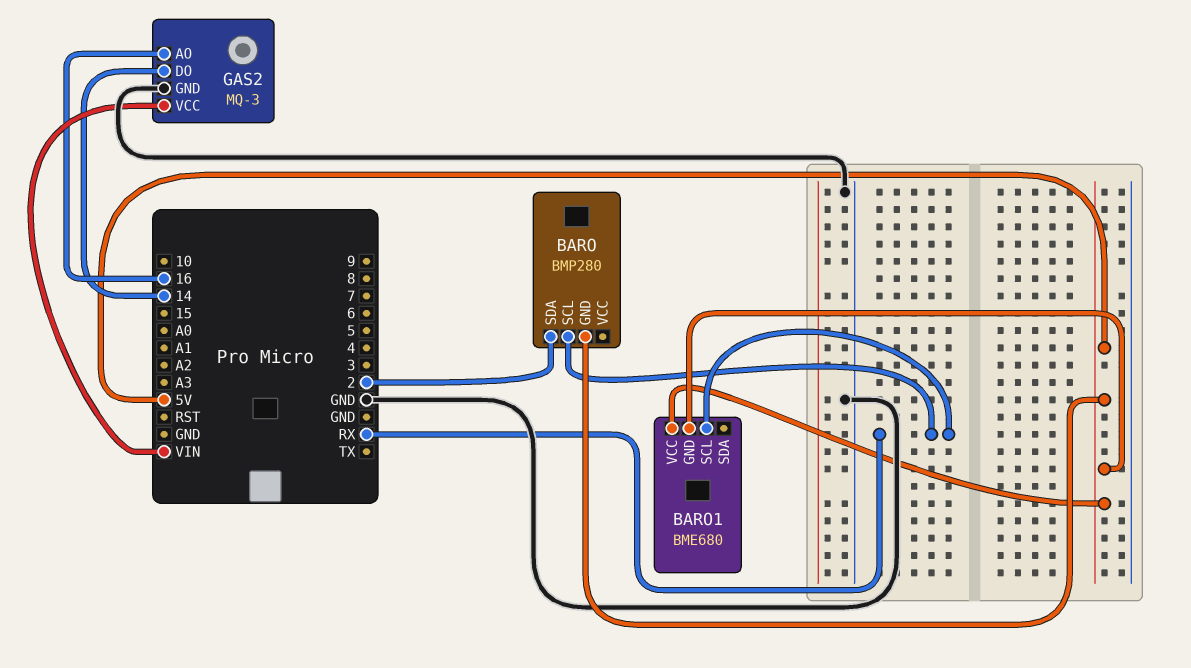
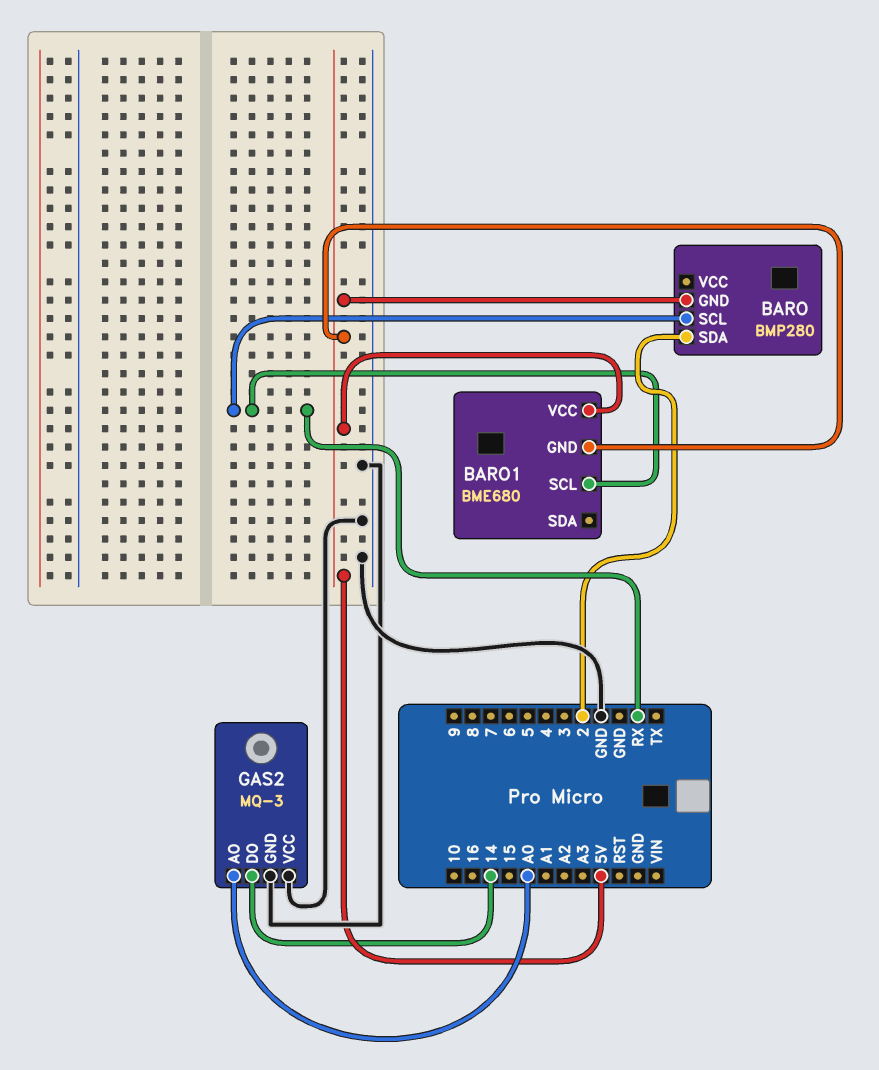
GAS2 pin AO: 16 -> A0
GAS2 pin VCC: VIN -> GND

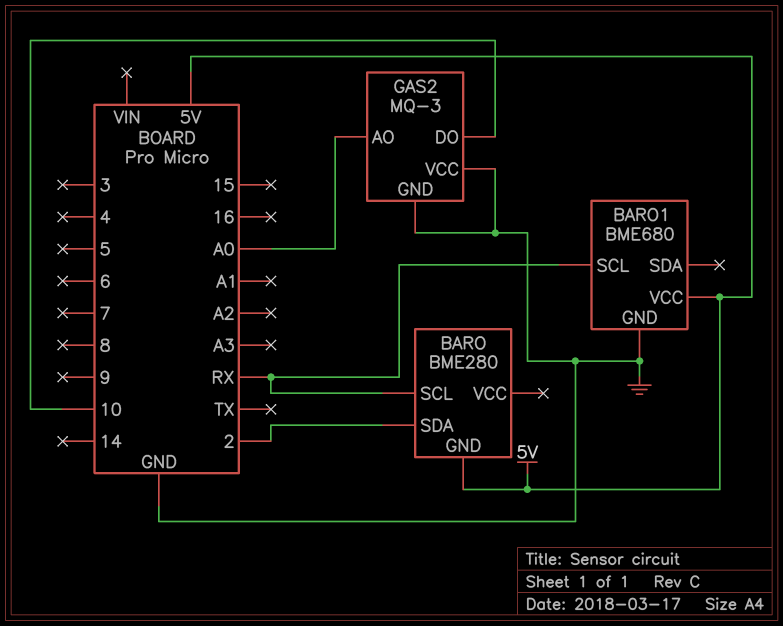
BARO: BMP280 -> BME280
BARO1 pin GND: 5V -> GND
GAS2 pin DO: 14 -> 10

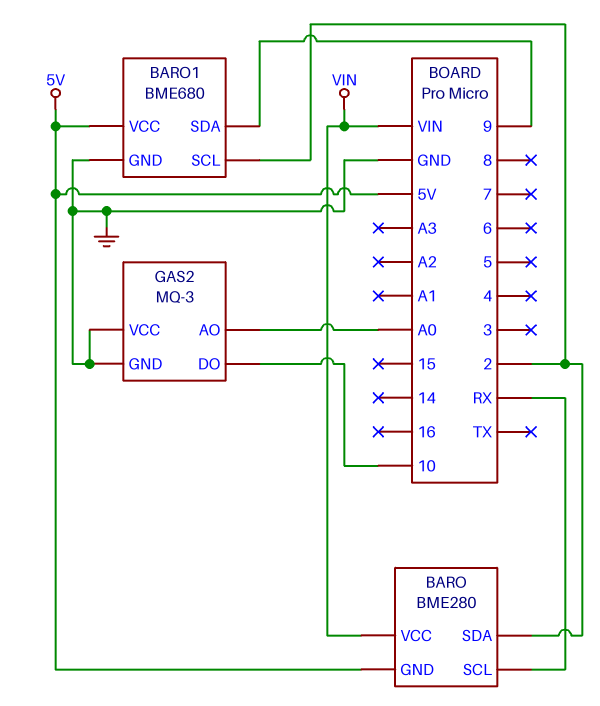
BARO pin VCC: none -> VIN
BARO1 pin SCL: RX -> 2
BARO1 pin SDA: none -> 9

